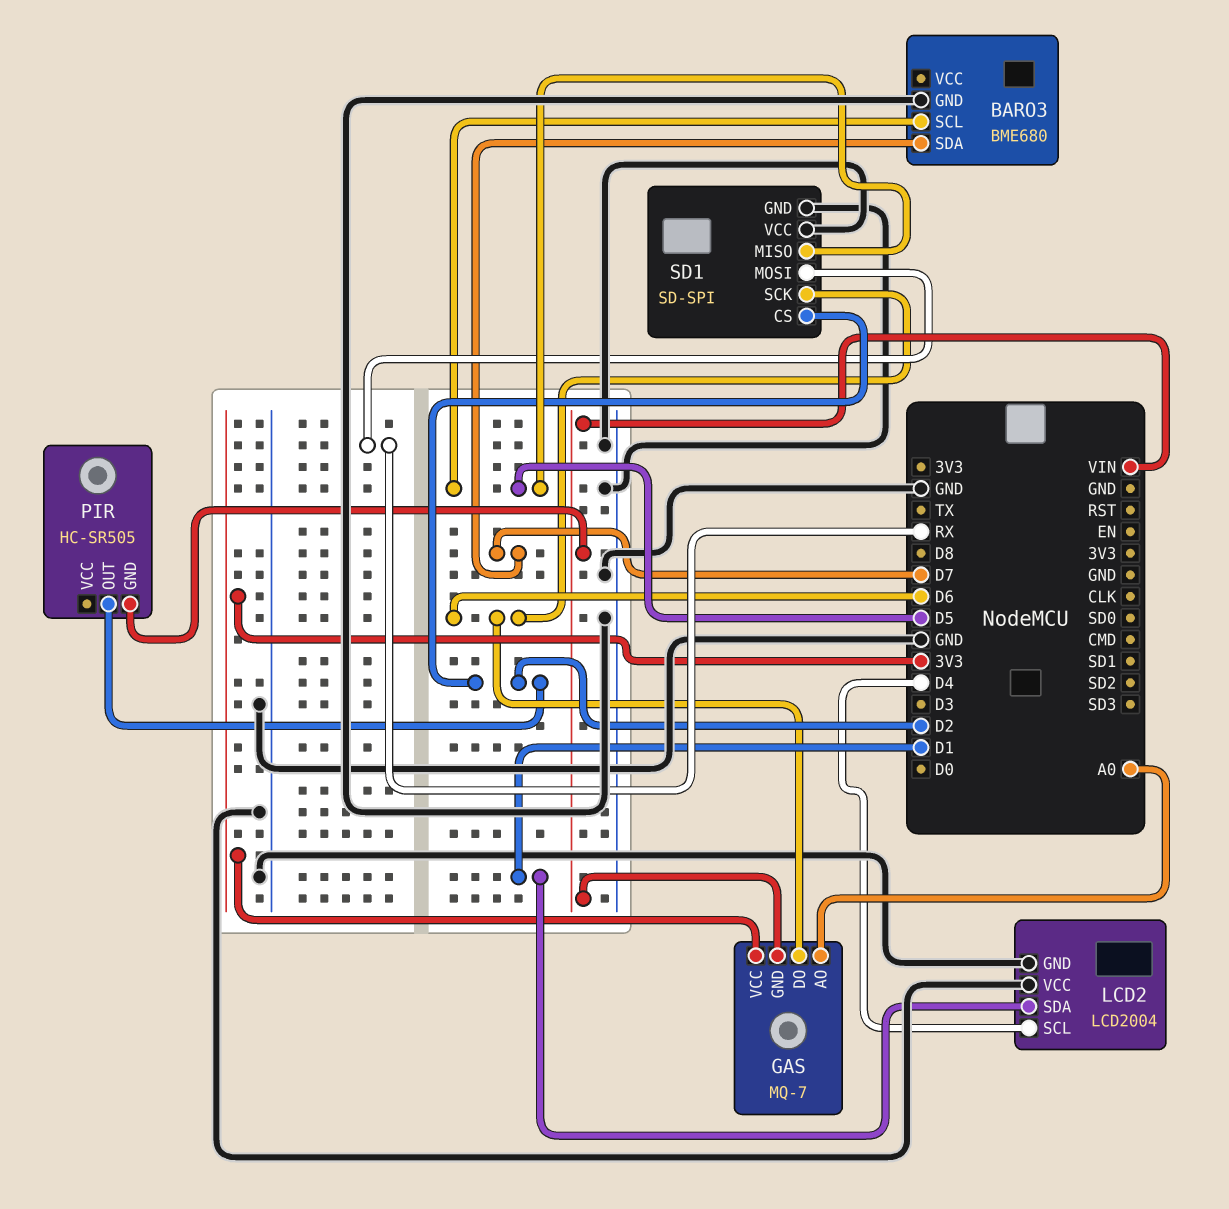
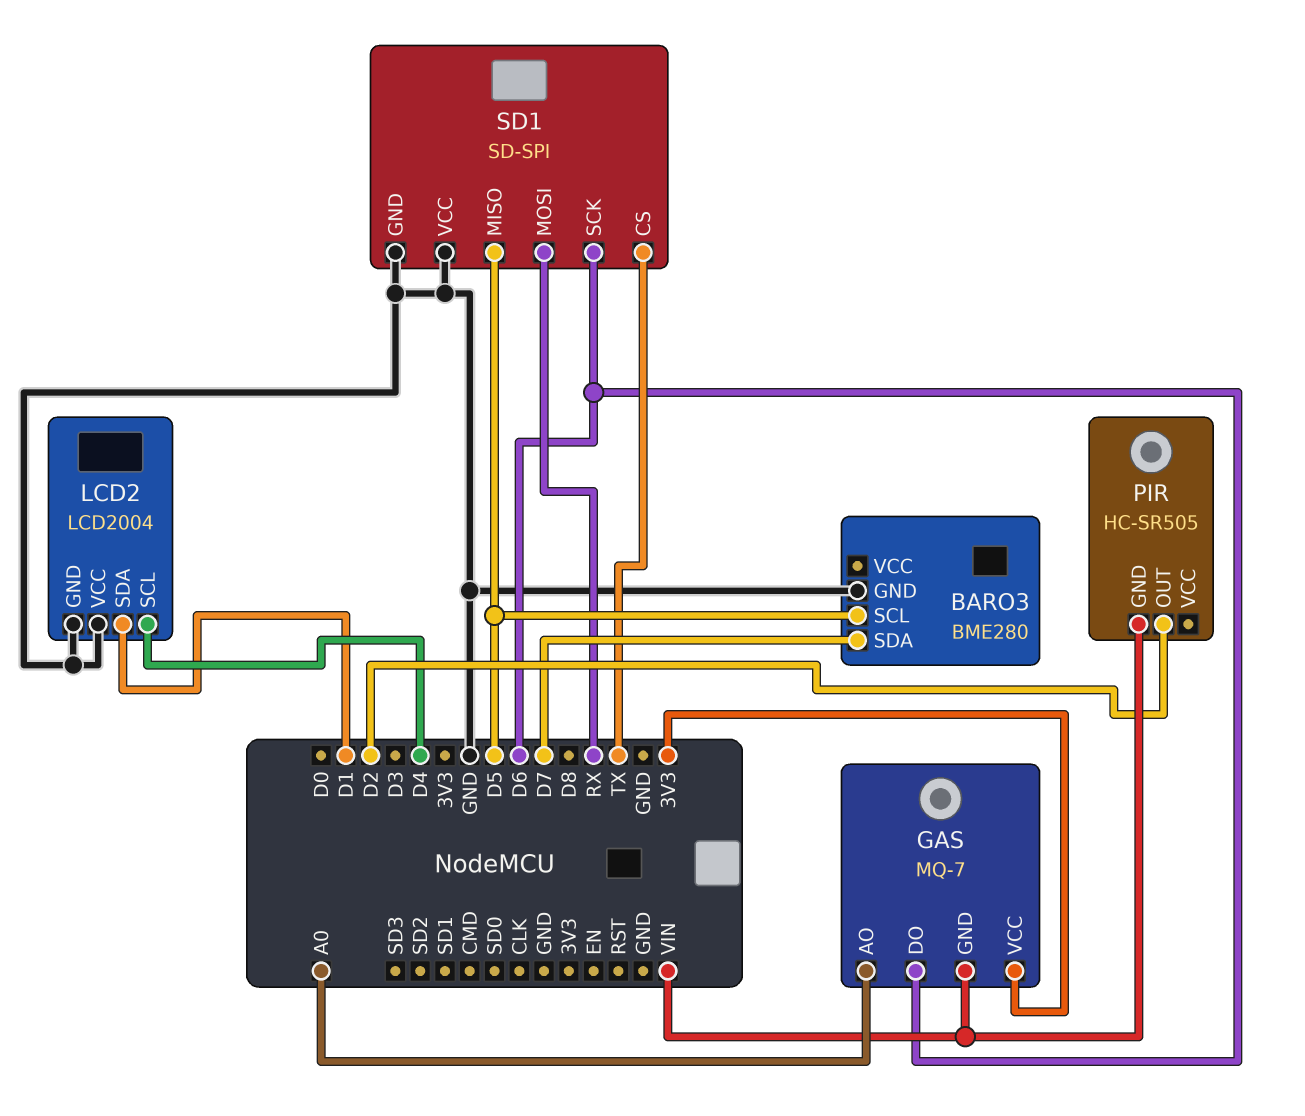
BARO3: BME680 -> BME280
SD1 pin CS: D2 -> TX

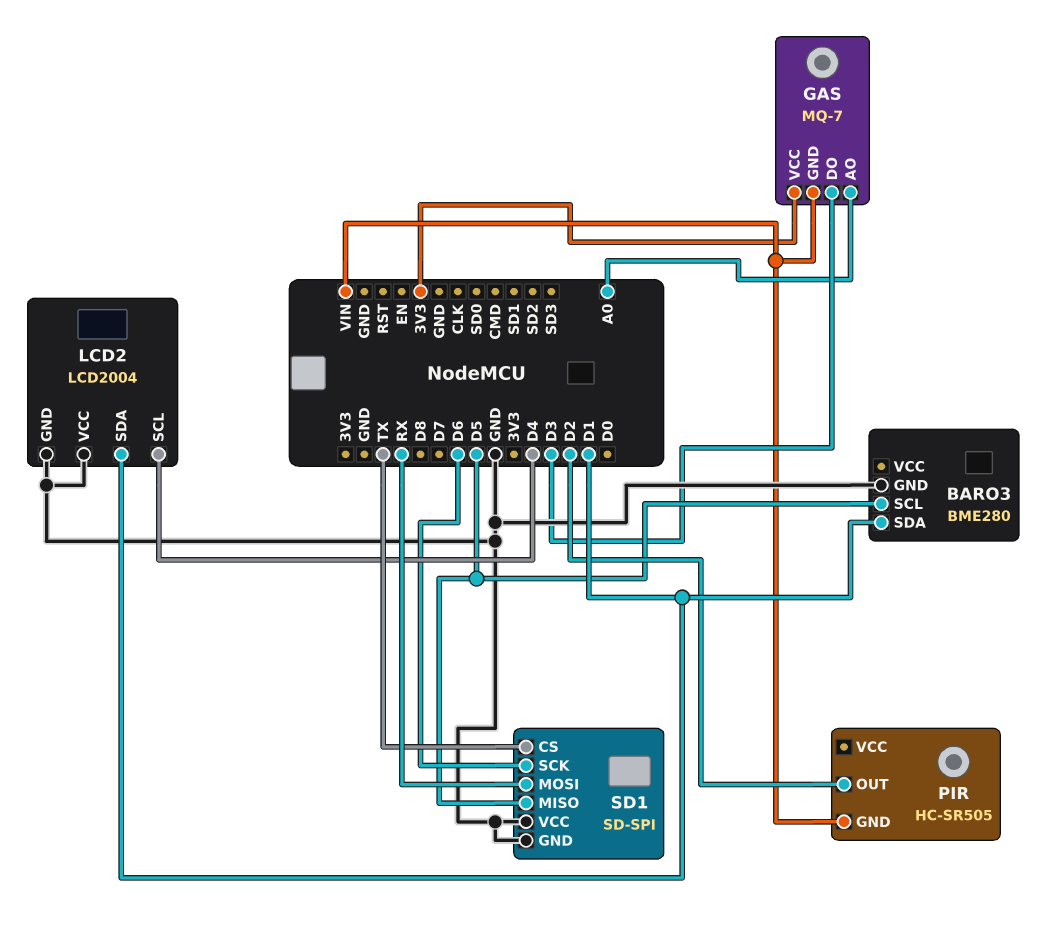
BARO3 pin SDA: D7 -> D1
GAS pin DO: D6 -> D3

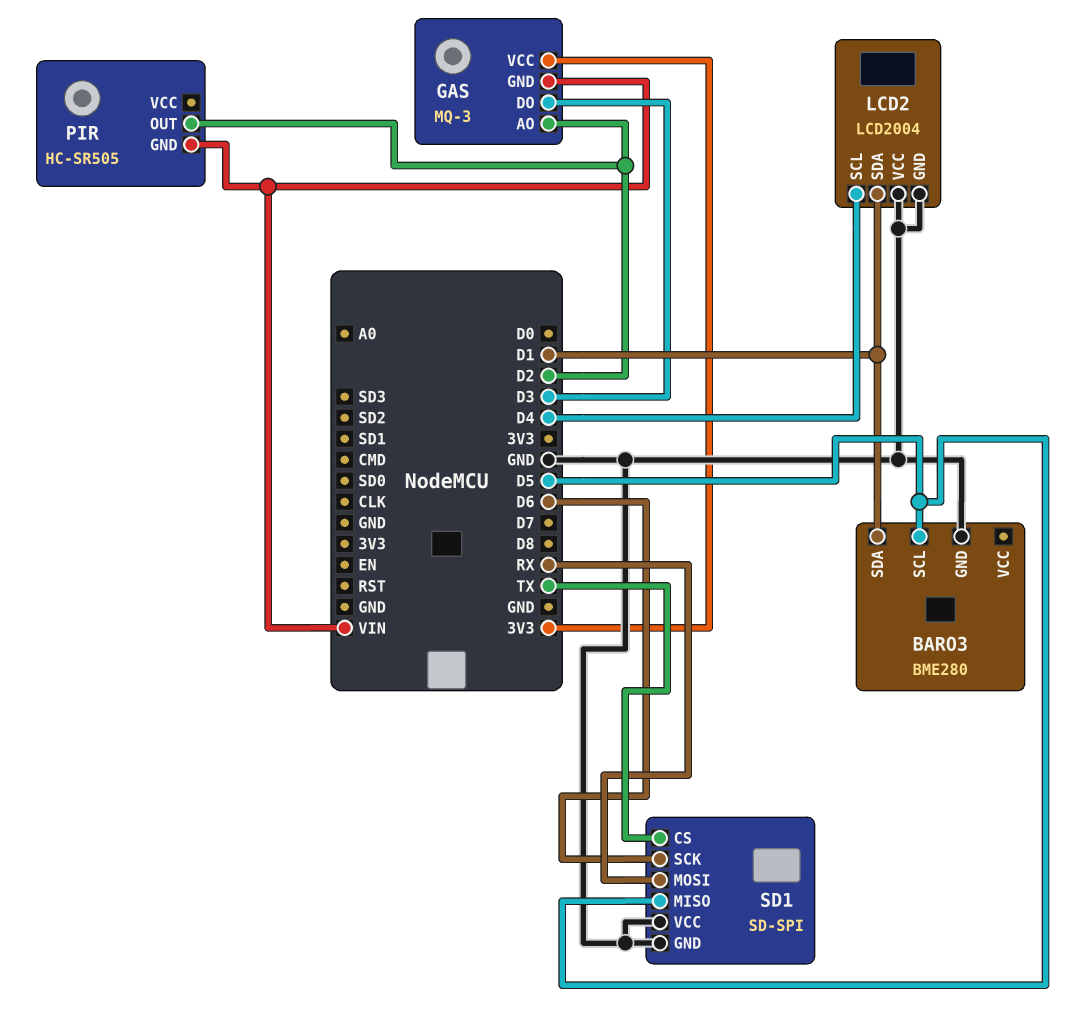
GAS: MQ-7 -> MQ-3
GAS pin AO: A0 -> D2

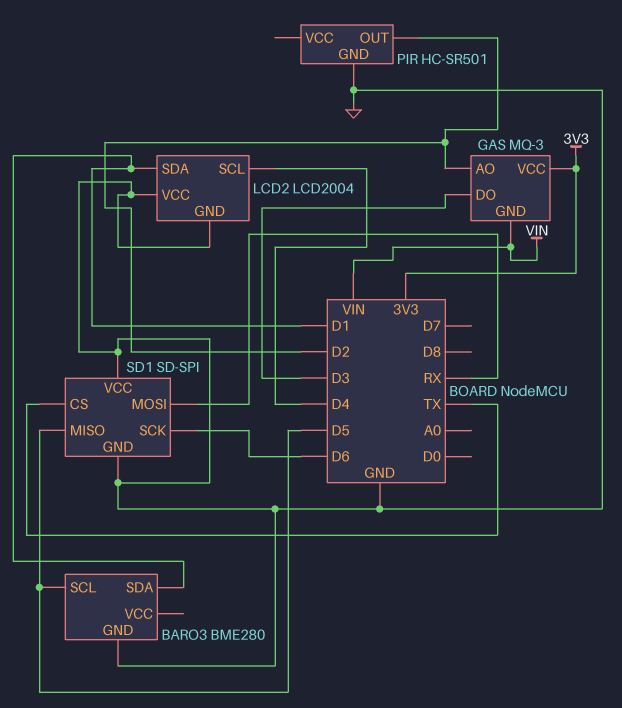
PIR: HC-SR505 -> HC-SR501
PIR pin GND: VIN -> GND

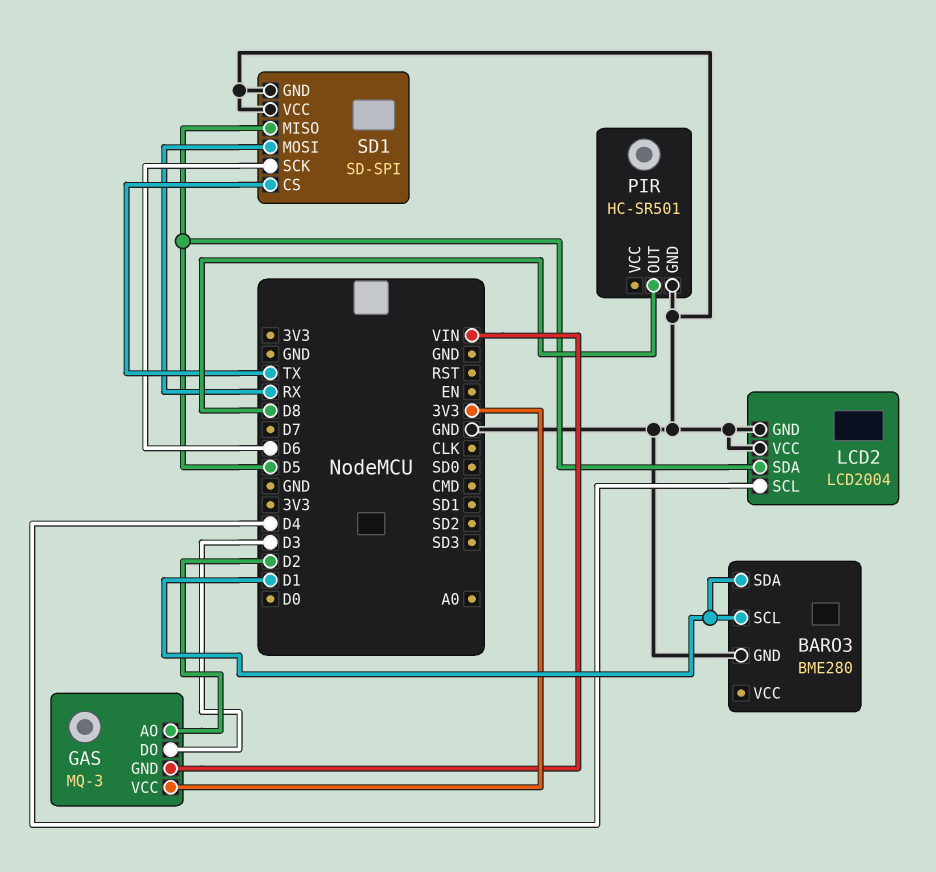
BARO3 pin SCL: D5 -> D1
LCD2 pin SDA: D1 -> D5
PIR pin OUT: D2 -> D8

